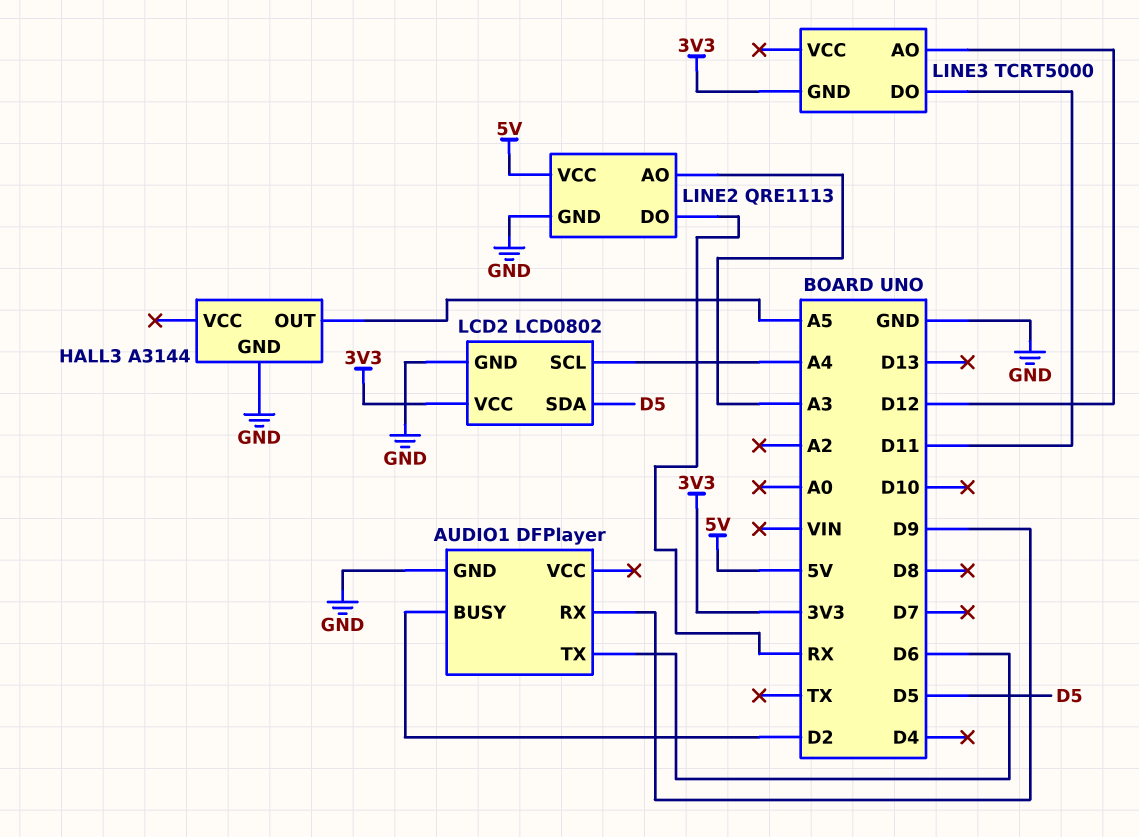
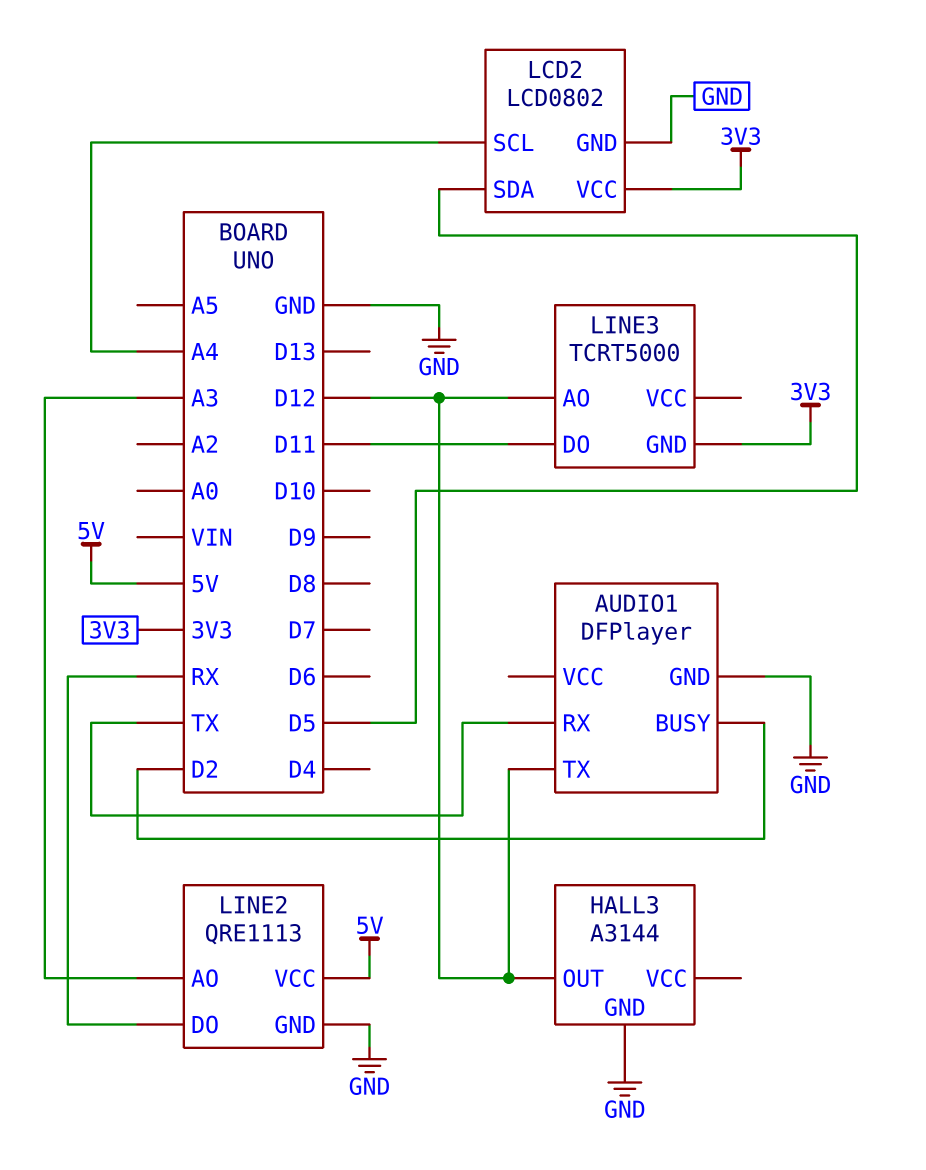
AUDIO1 pin RX: D9 -> TX
AUDIO1 pin TX: D6 -> D12
HALL3 pin OUT: A5 -> D12

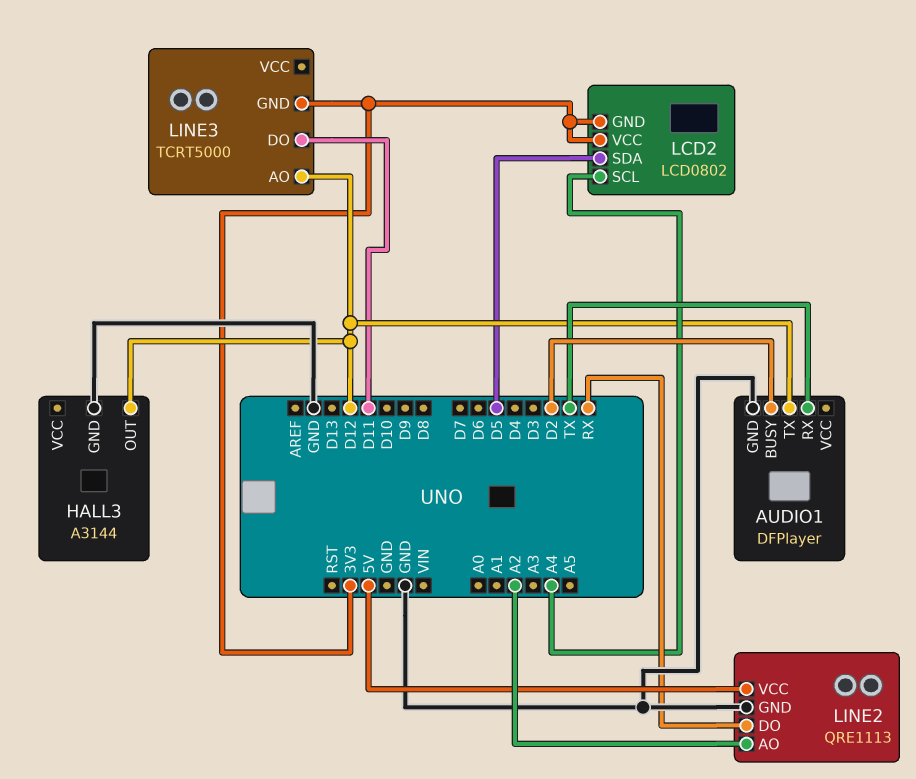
LCD2 pin GND: GND -> 3V3
LINE2 pin AO: A3 -> A2

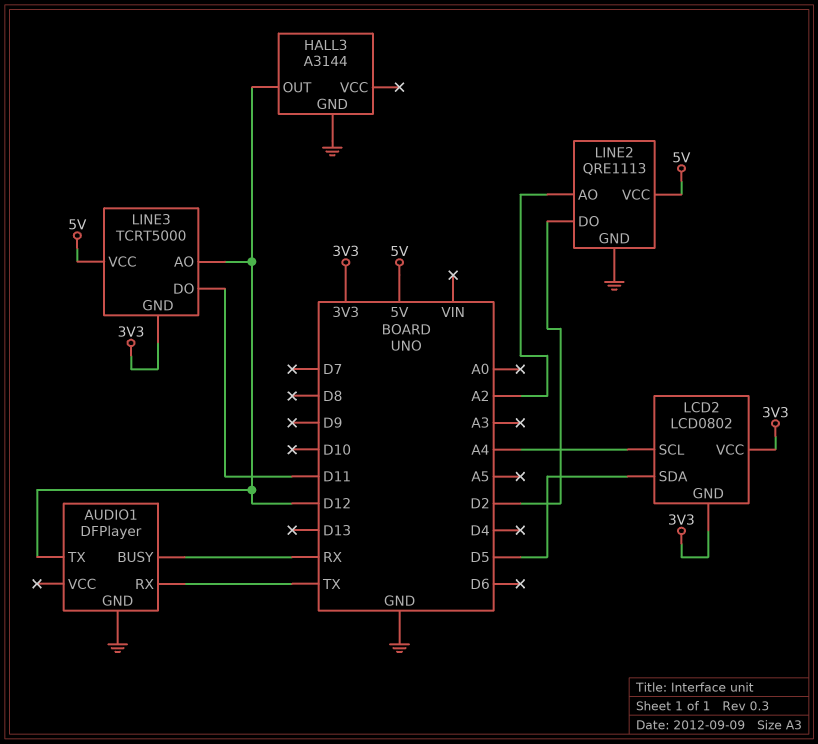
AUDIO1 pin BUSY: D2 -> RX
LINE2 pin DO: RX -> D2
LINE3 pin VCC: none -> 5V

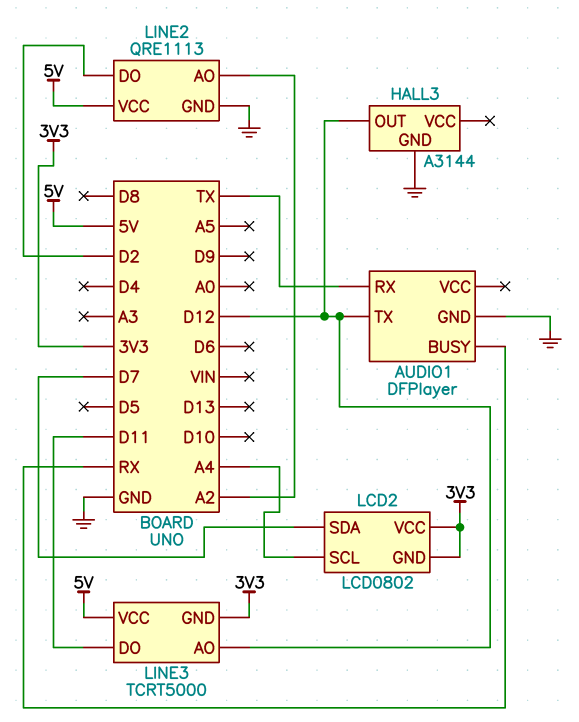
LCD2 pin SDA: D5 -> D7

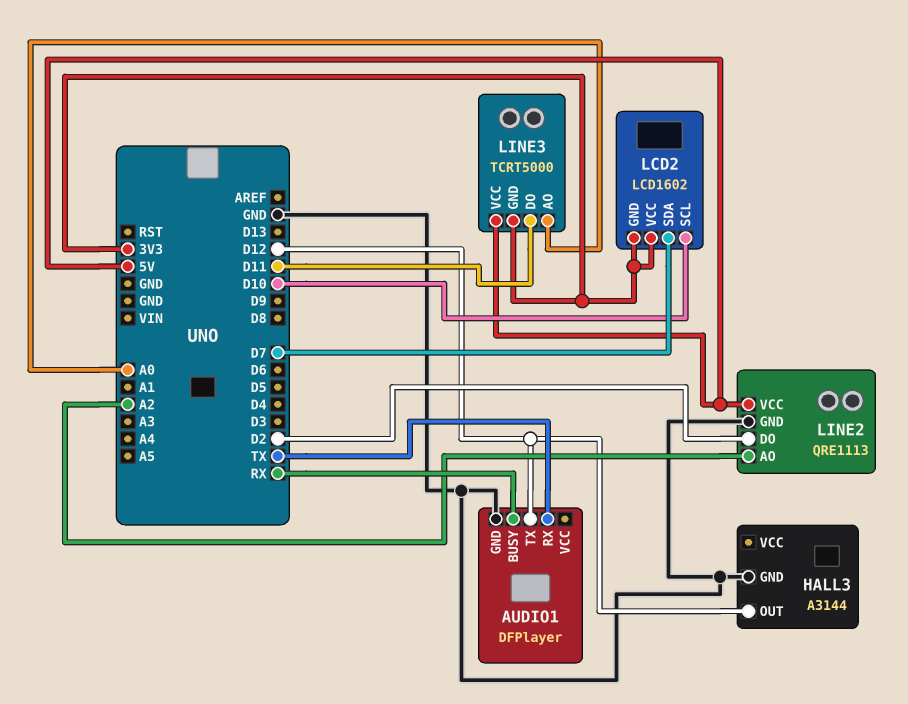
LCD2: LCD0802 -> LCD1602
LCD2 pin SCL: A4 -> D10
LINE3 pin AO: D12 -> A0

